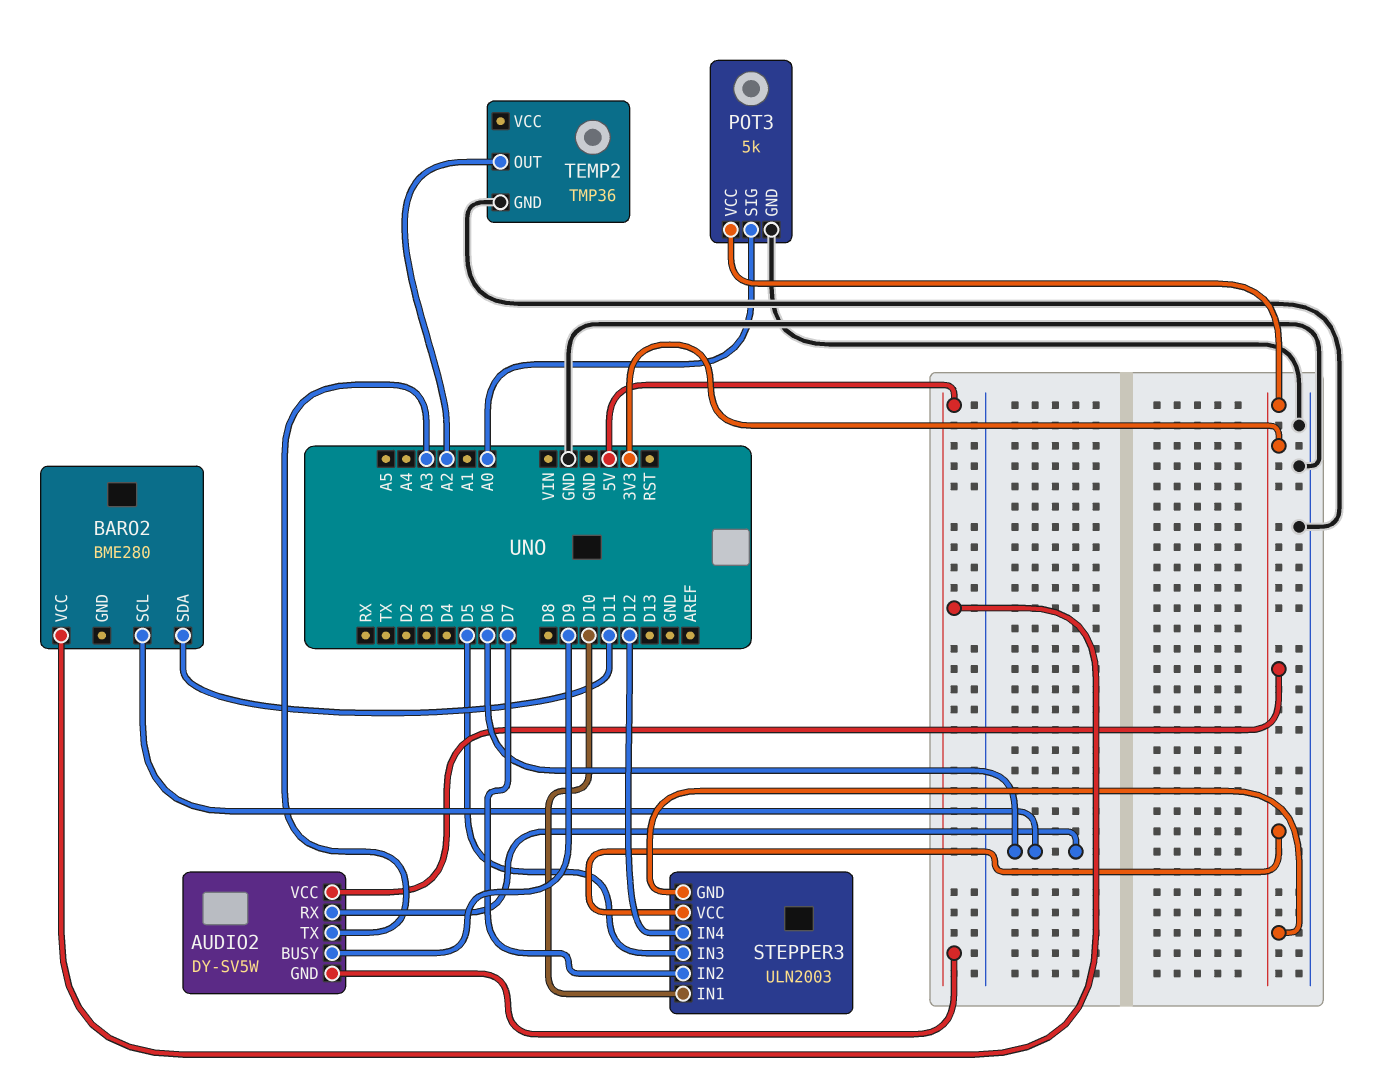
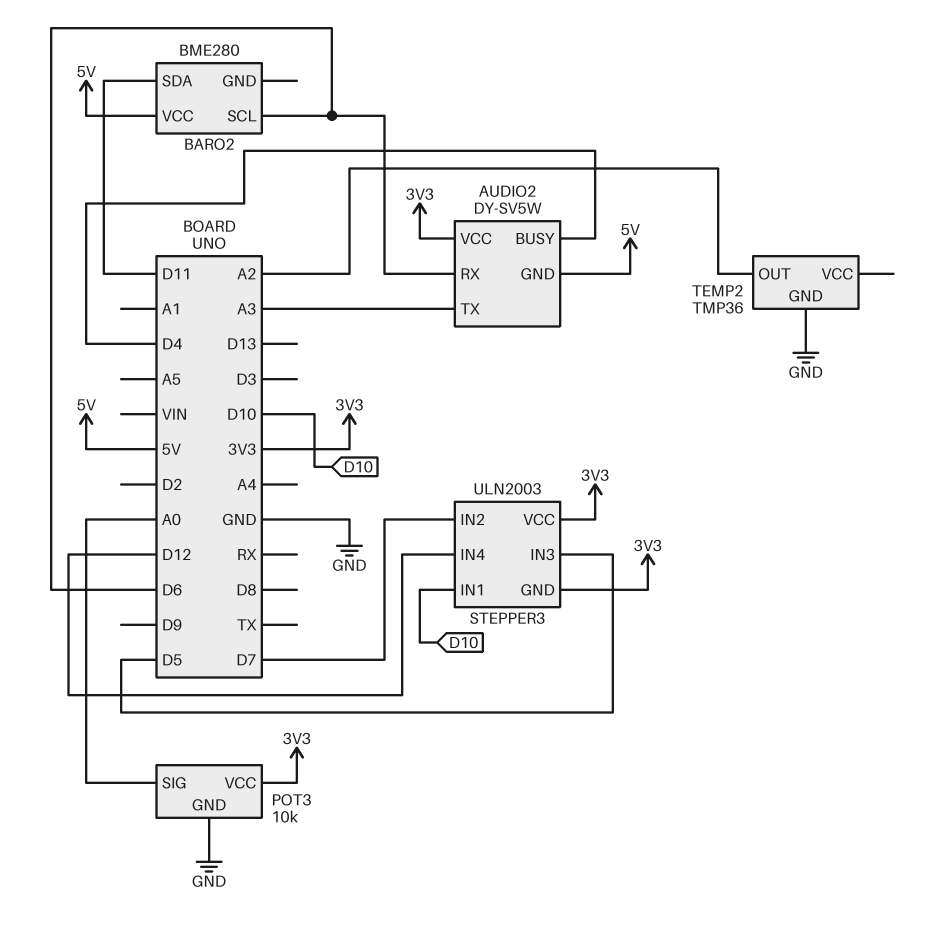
AUDIO2 pin BUSY: D9 -> D4
POT3: 5k -> 10k

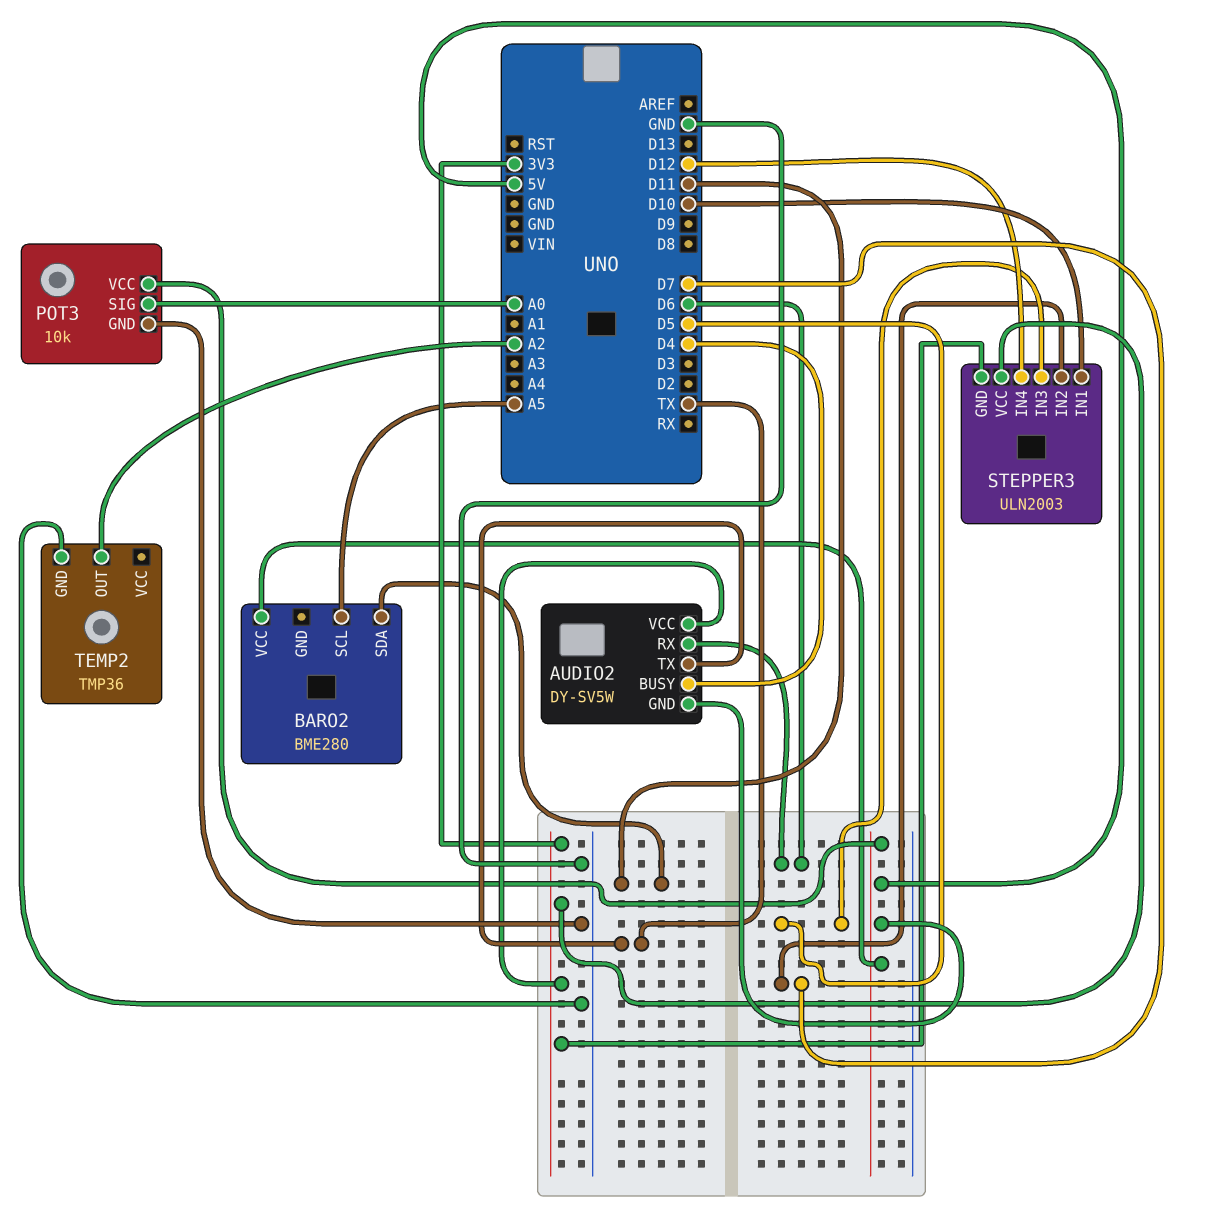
AUDIO2 pin TX: A3 -> TX
BARO2 pin SCL: D6 -> A5
POT3 pin VCC: 3V3 -> 5V

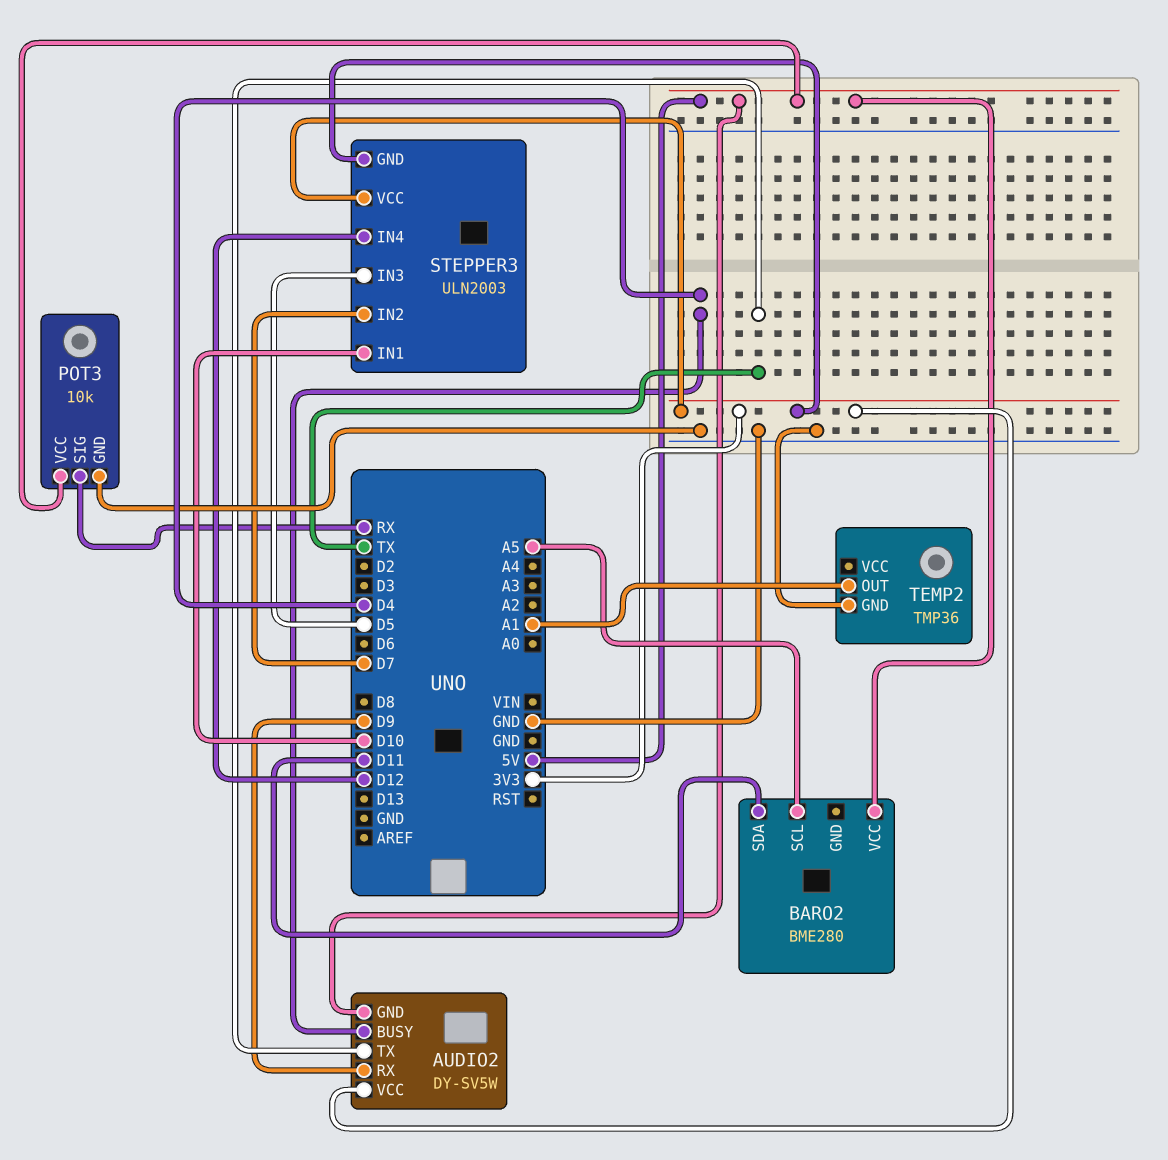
AUDIO2 pin RX: D6 -> D9
POT3 pin SIG: A0 -> RX
TEMP2 pin OUT: A2 -> A1

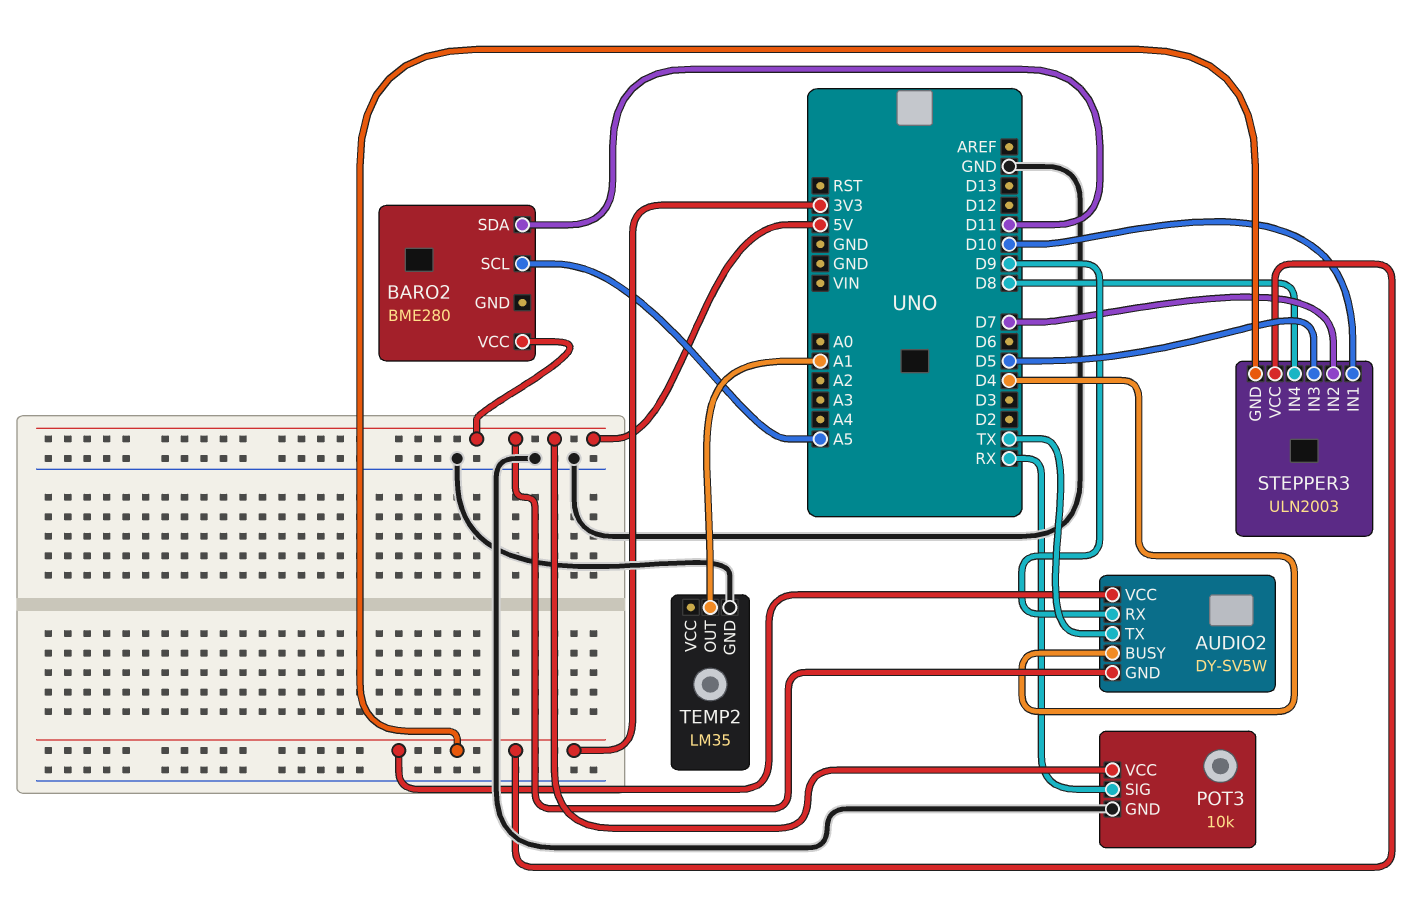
STEPPER3 pin IN4: D12 -> D8
TEMP2: TMP36 -> LM35

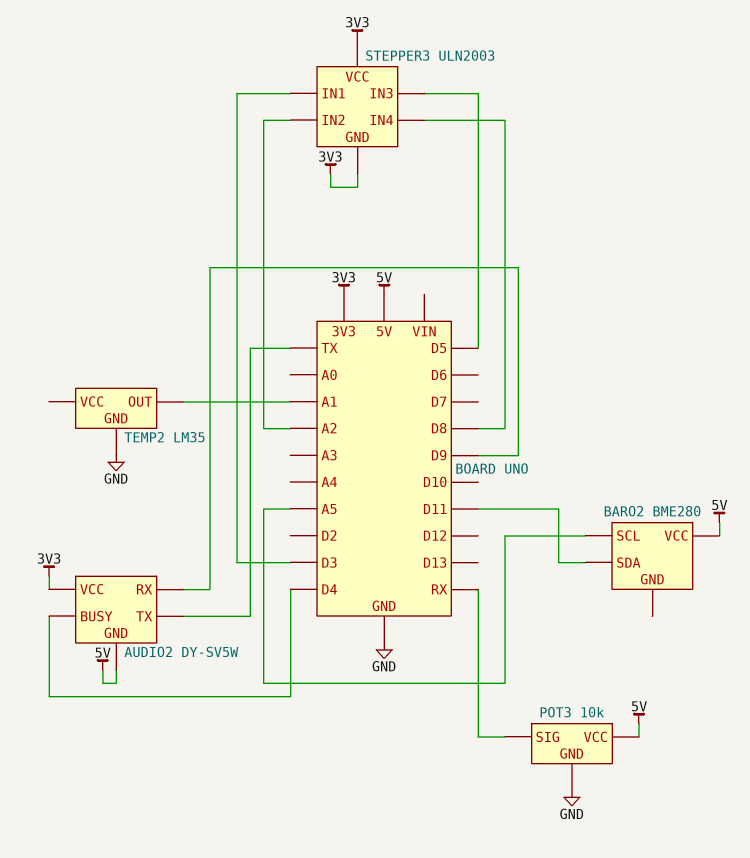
STEPPER3 pin IN1: D10 -> D3
STEPPER3 pin IN2: D7 -> A2

